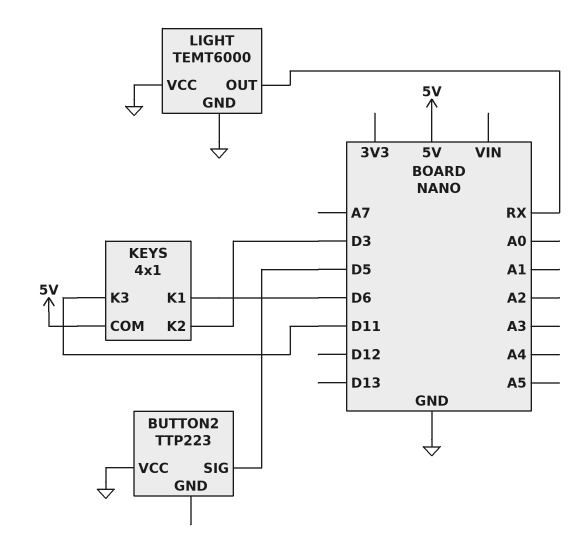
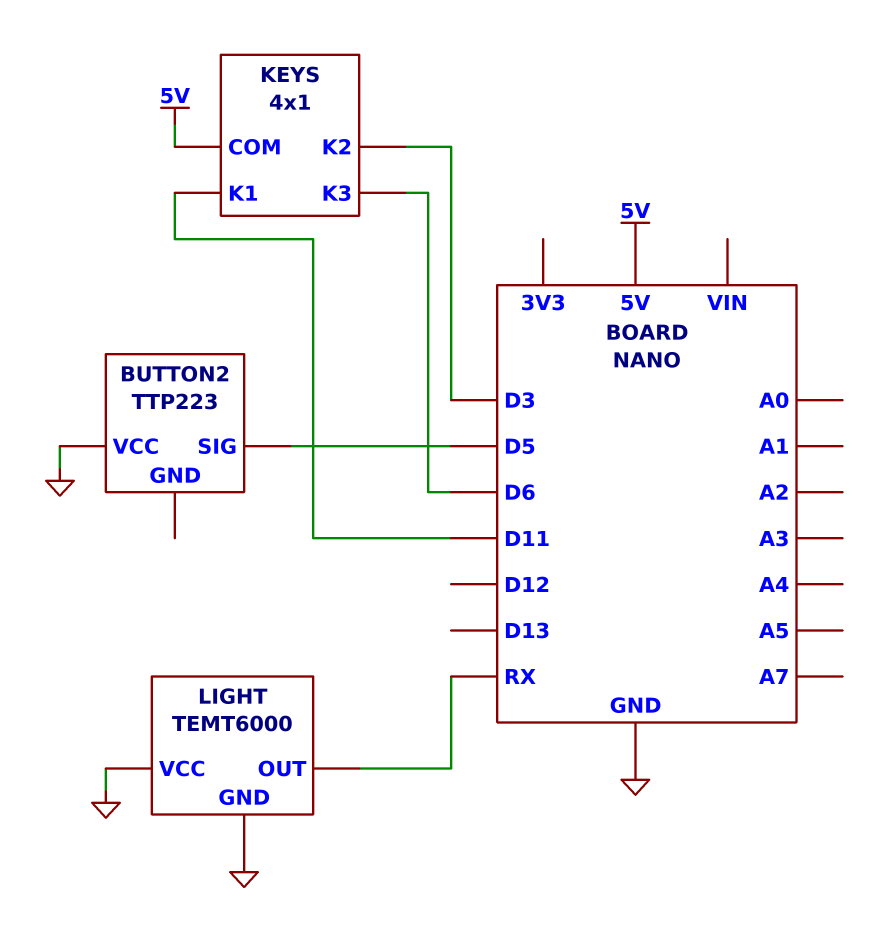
KEYS pin K1: D6 -> D11
KEYS pin K3: D11 -> D6

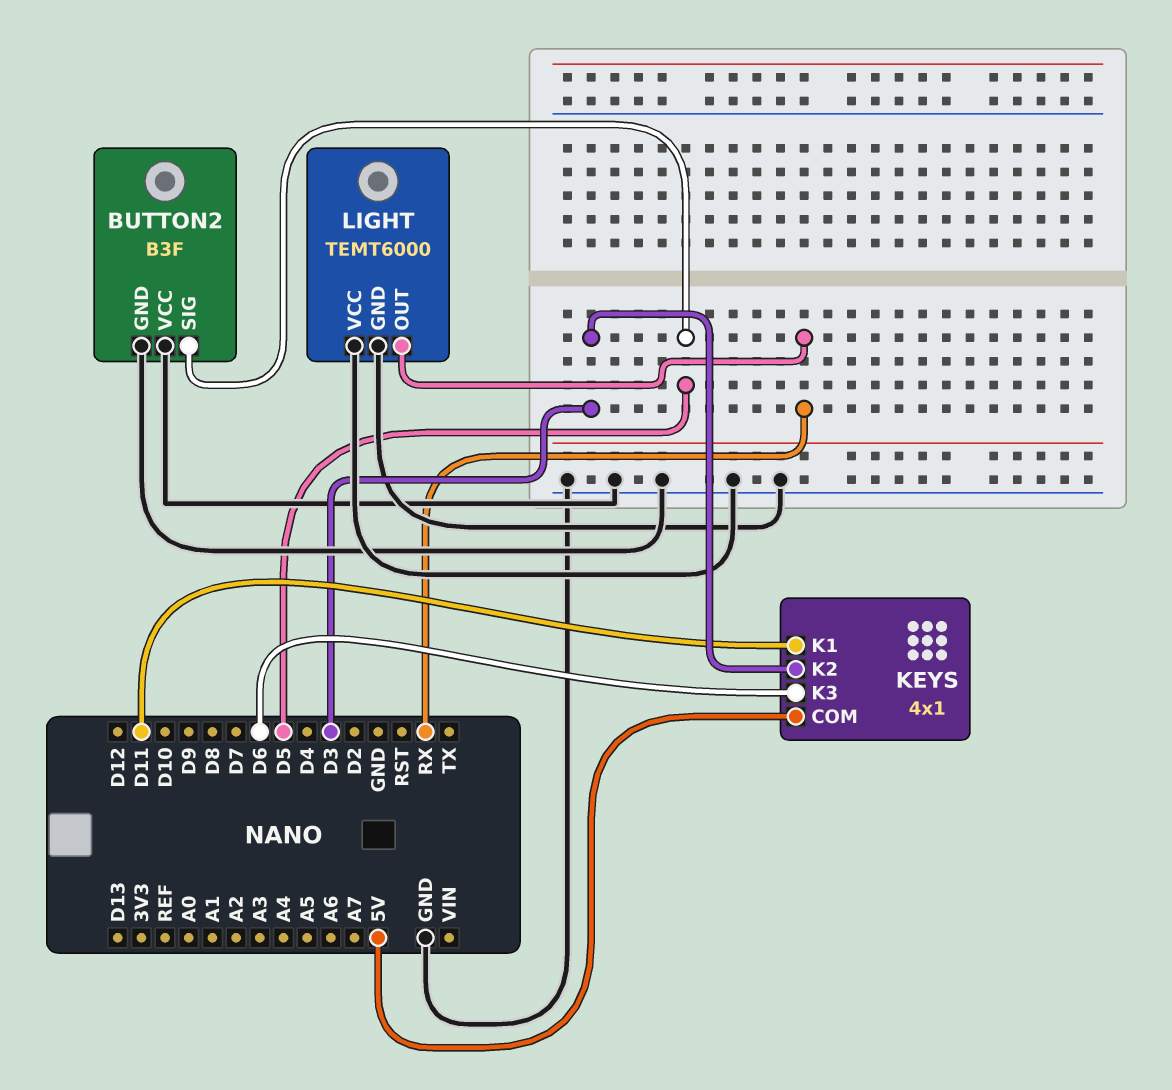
BUTTON2: TTP223 -> B3F
BUTTON2 pin GND: none -> GND

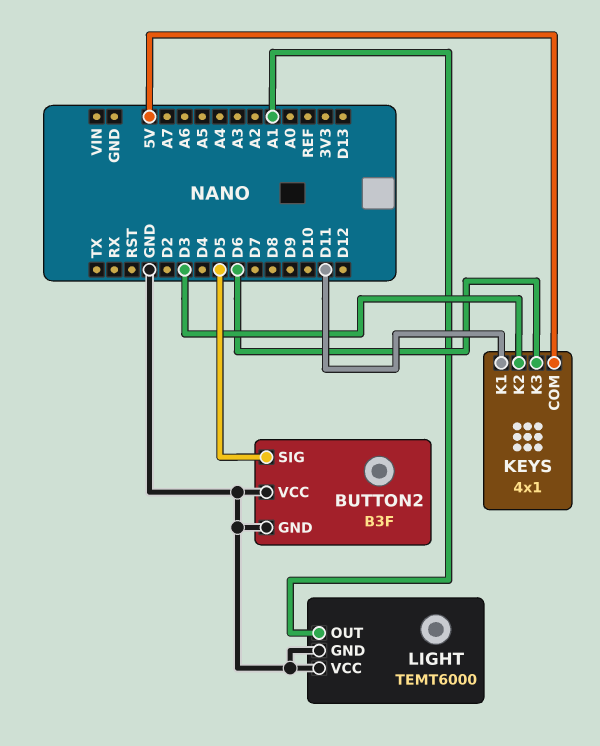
LIGHT pin OUT: RX -> A1

